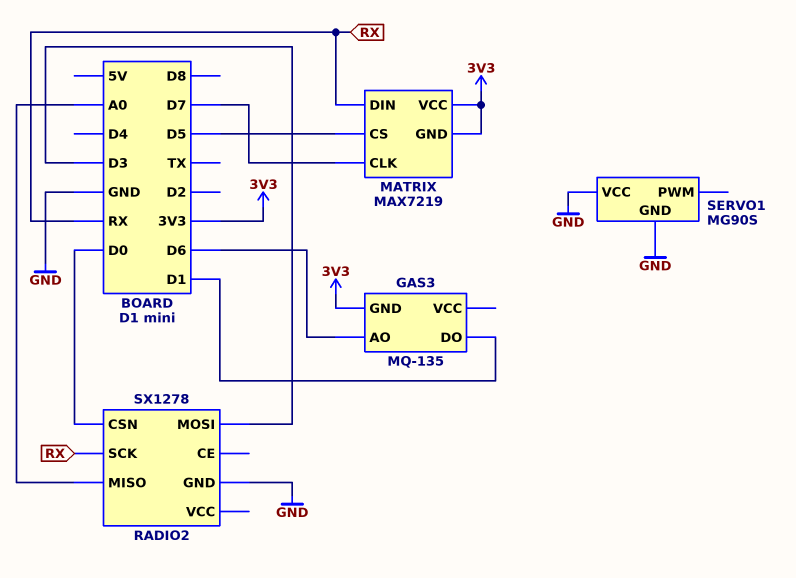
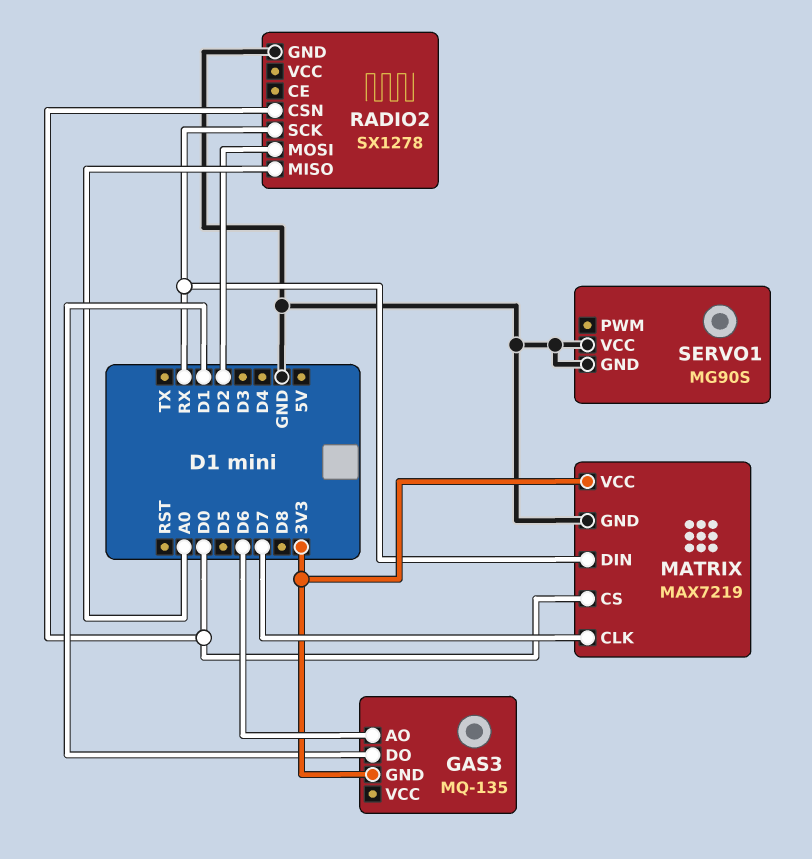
MATRIX pin CS: D5 -> D0
MATRIX pin GND: 3V3 -> GND
RADIO2 pin MOSI: D3 -> D2

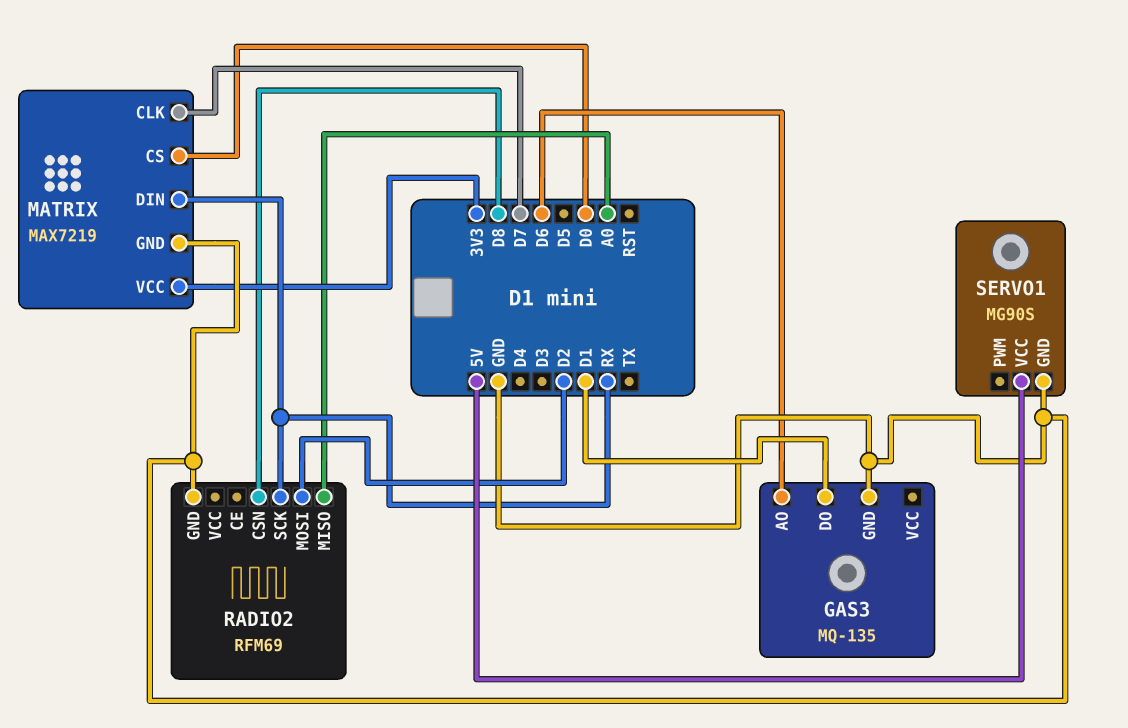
GAS3 pin GND: 3V3 -> GND
RADIO2: SX1278 -> RFM69
RADIO2 pin CSN: D0 -> D8
SERVO1 pin VCC: GND -> 5V

